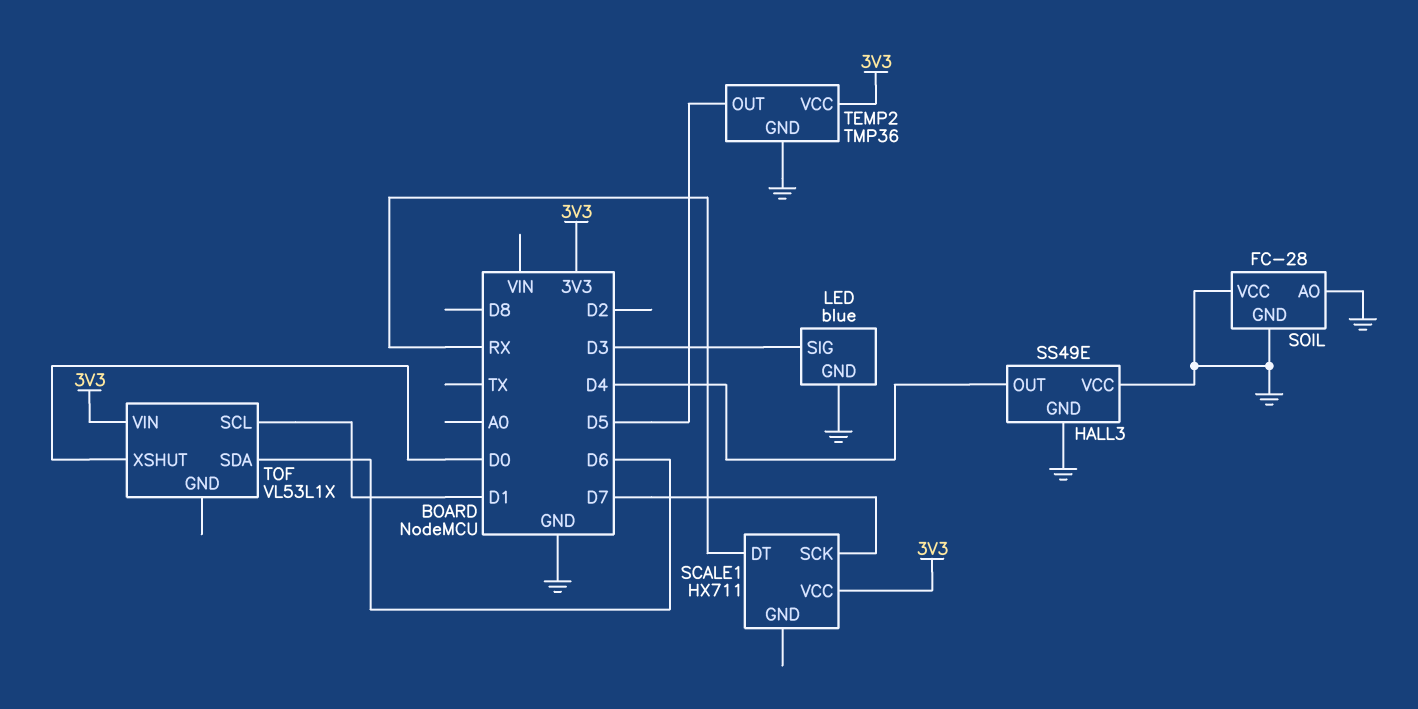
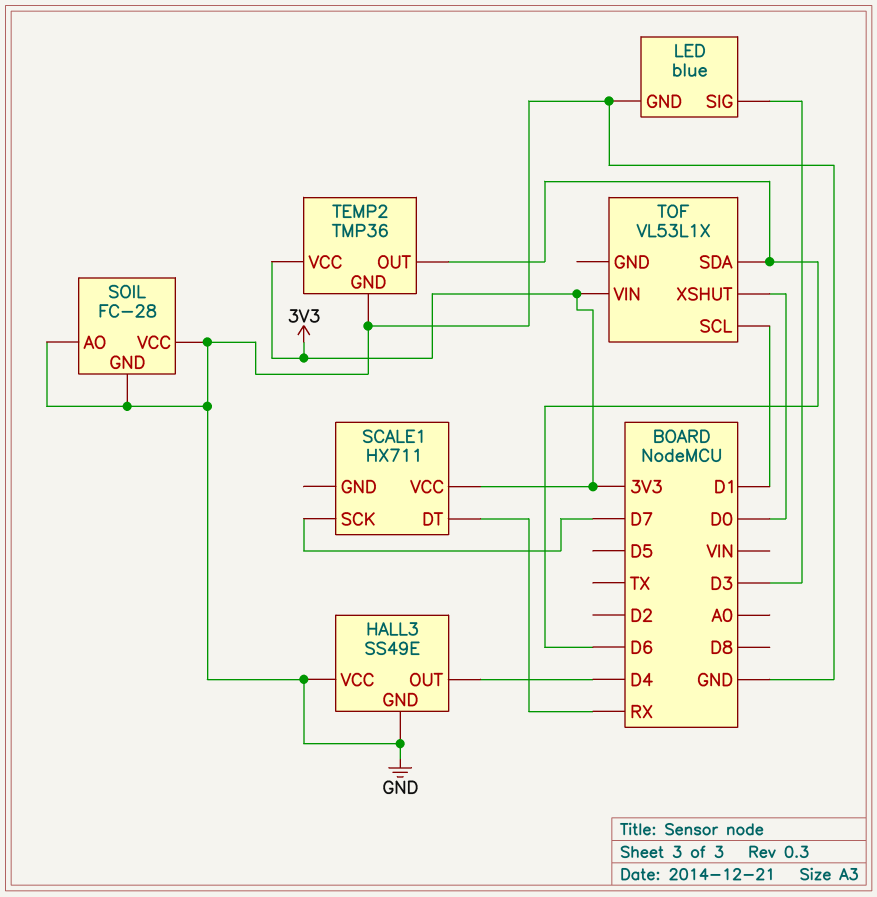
TEMP2 pin OUT: D5 -> D6

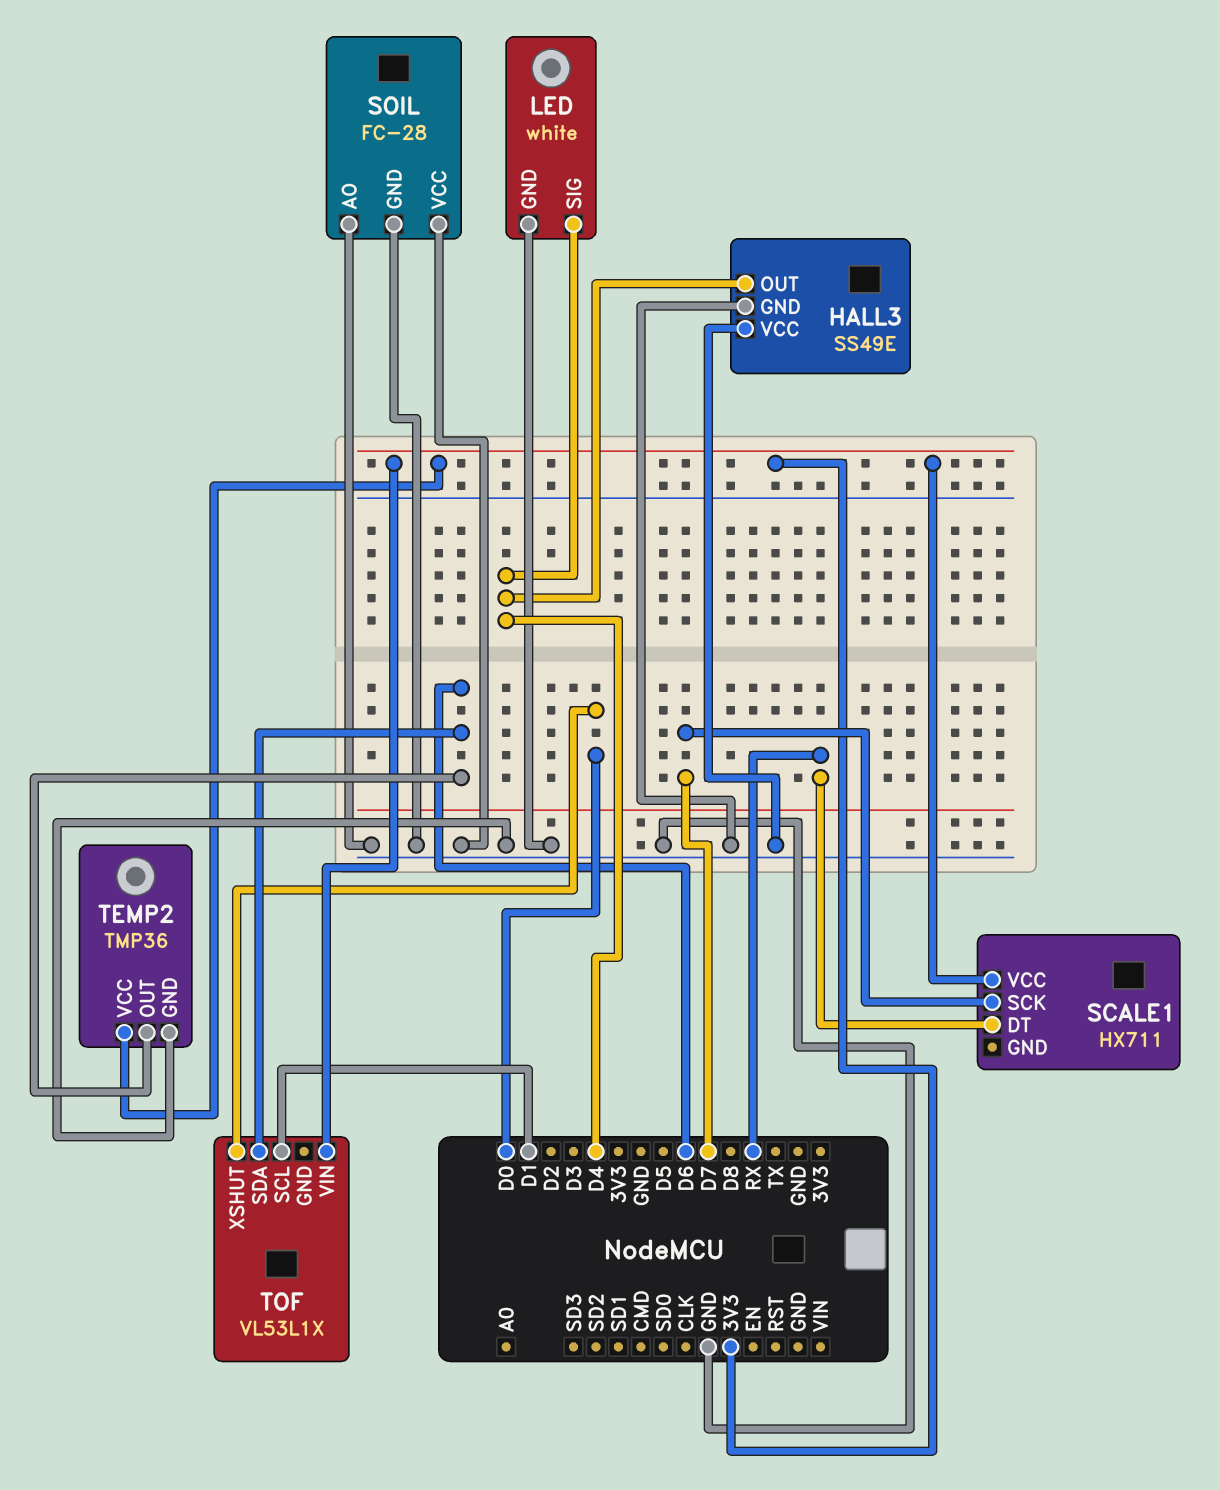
LED: blue -> white
LED pin SIG: D3 -> D4

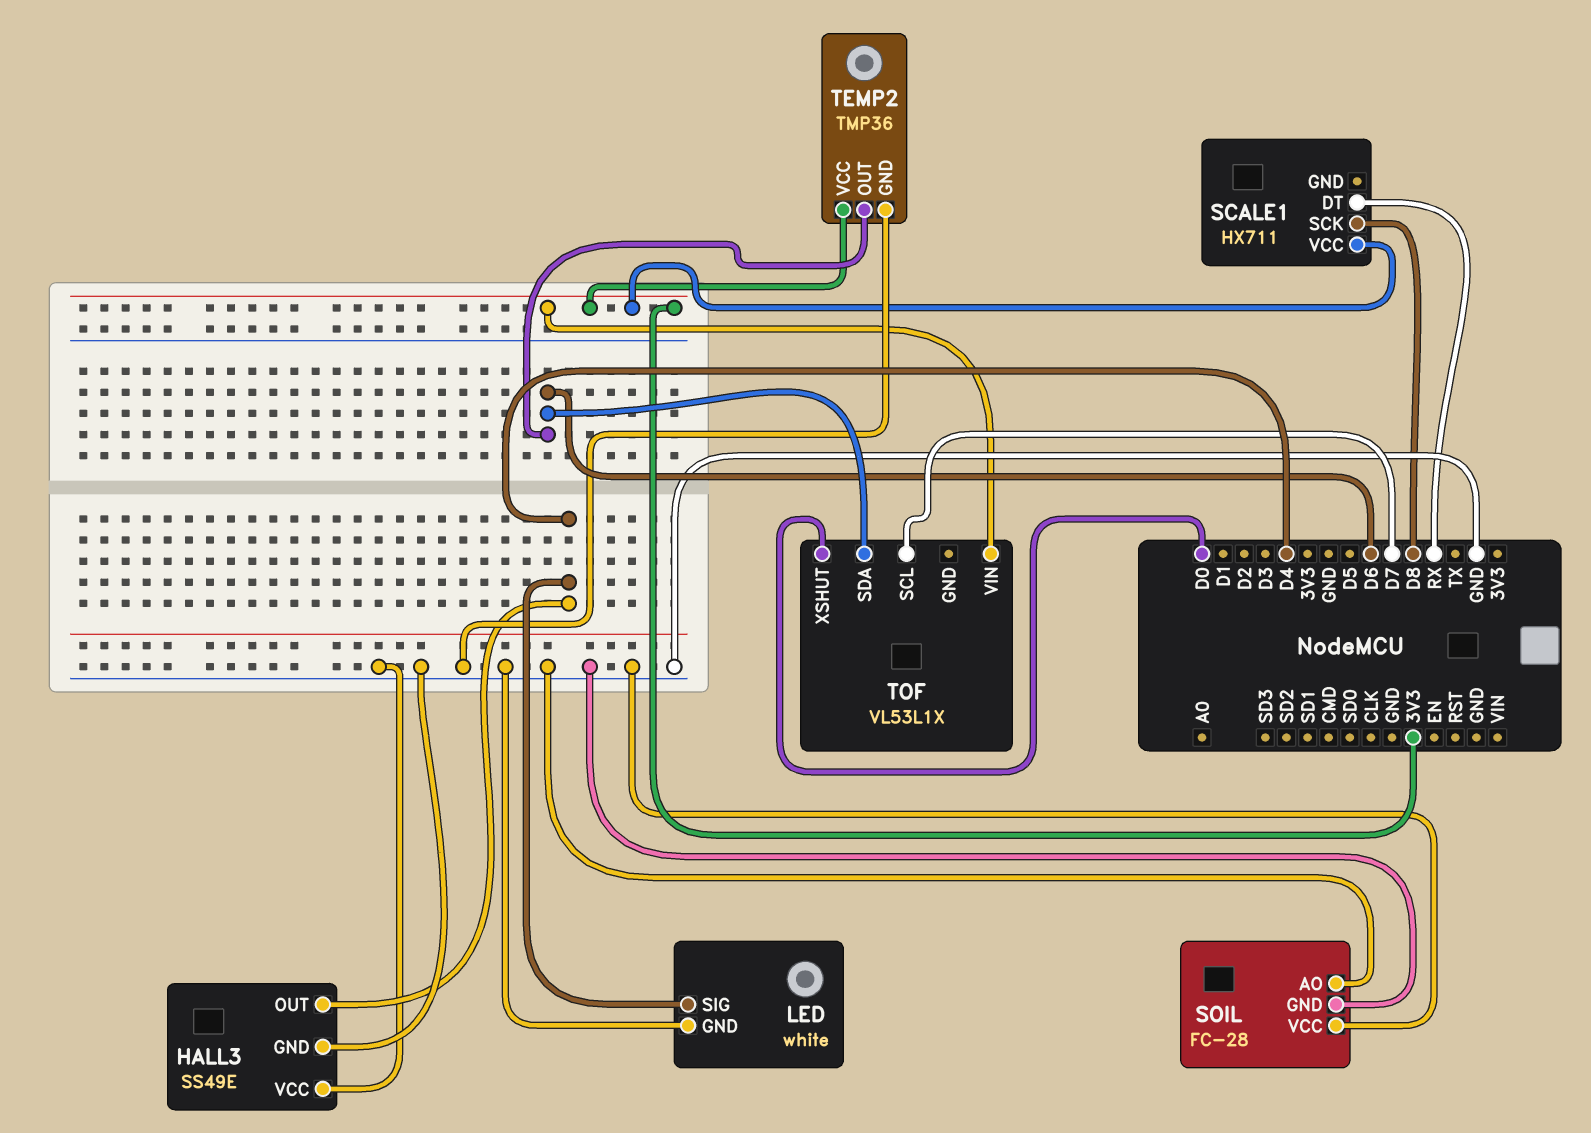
SCALE1 pin SCK: D7 -> D8
TOF pin SCL: D1 -> D7

